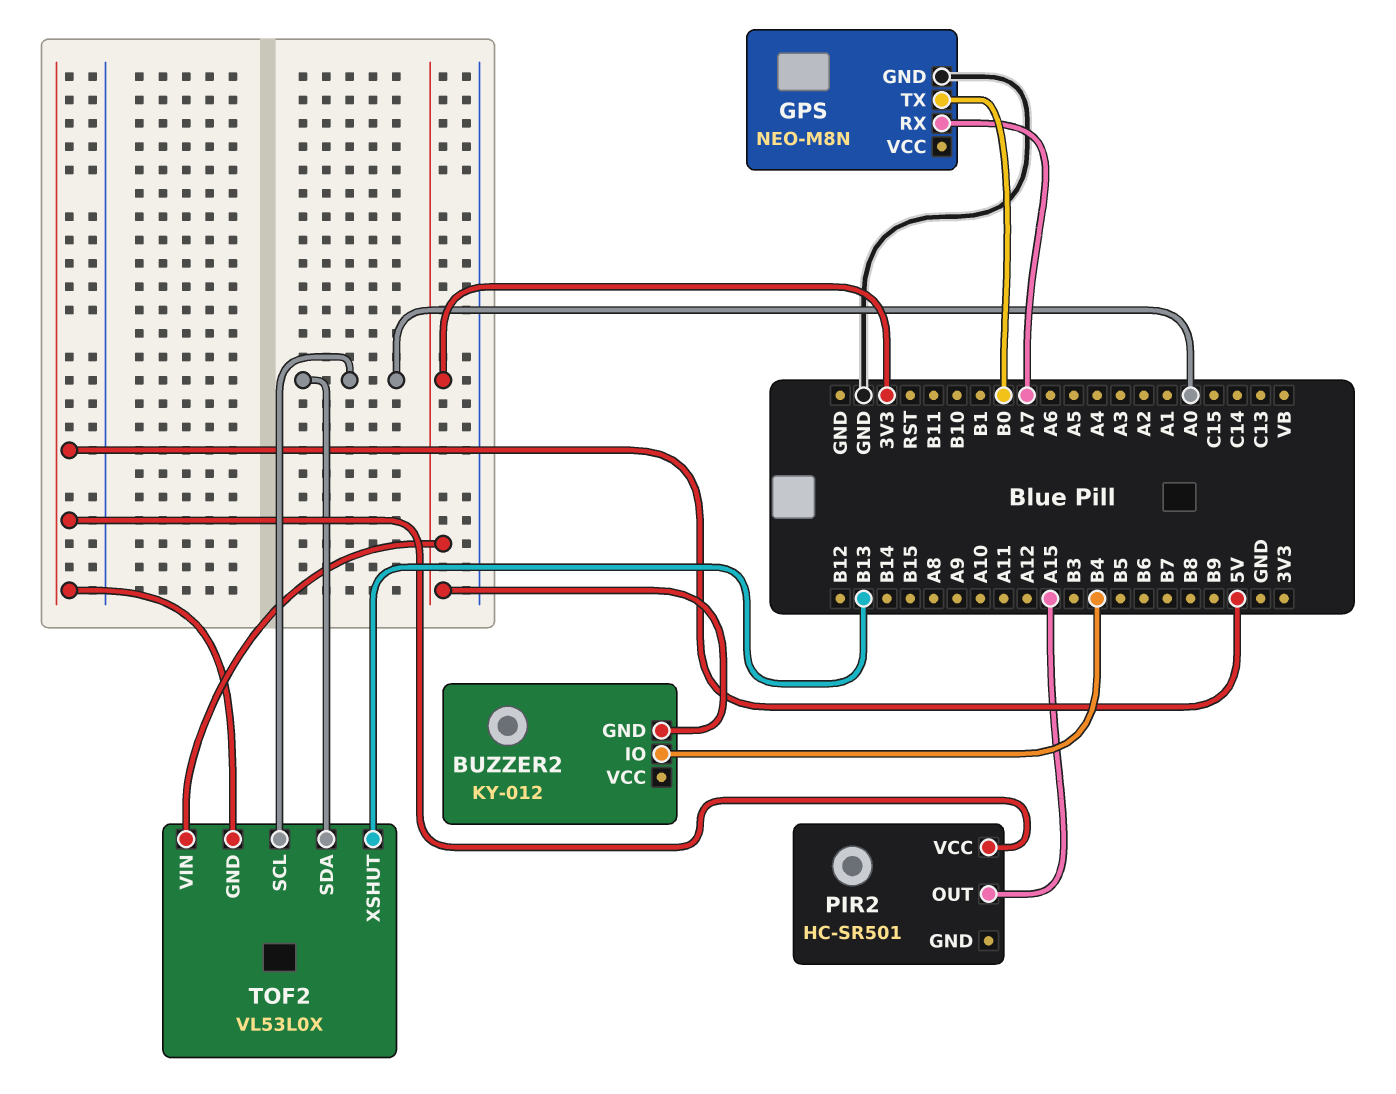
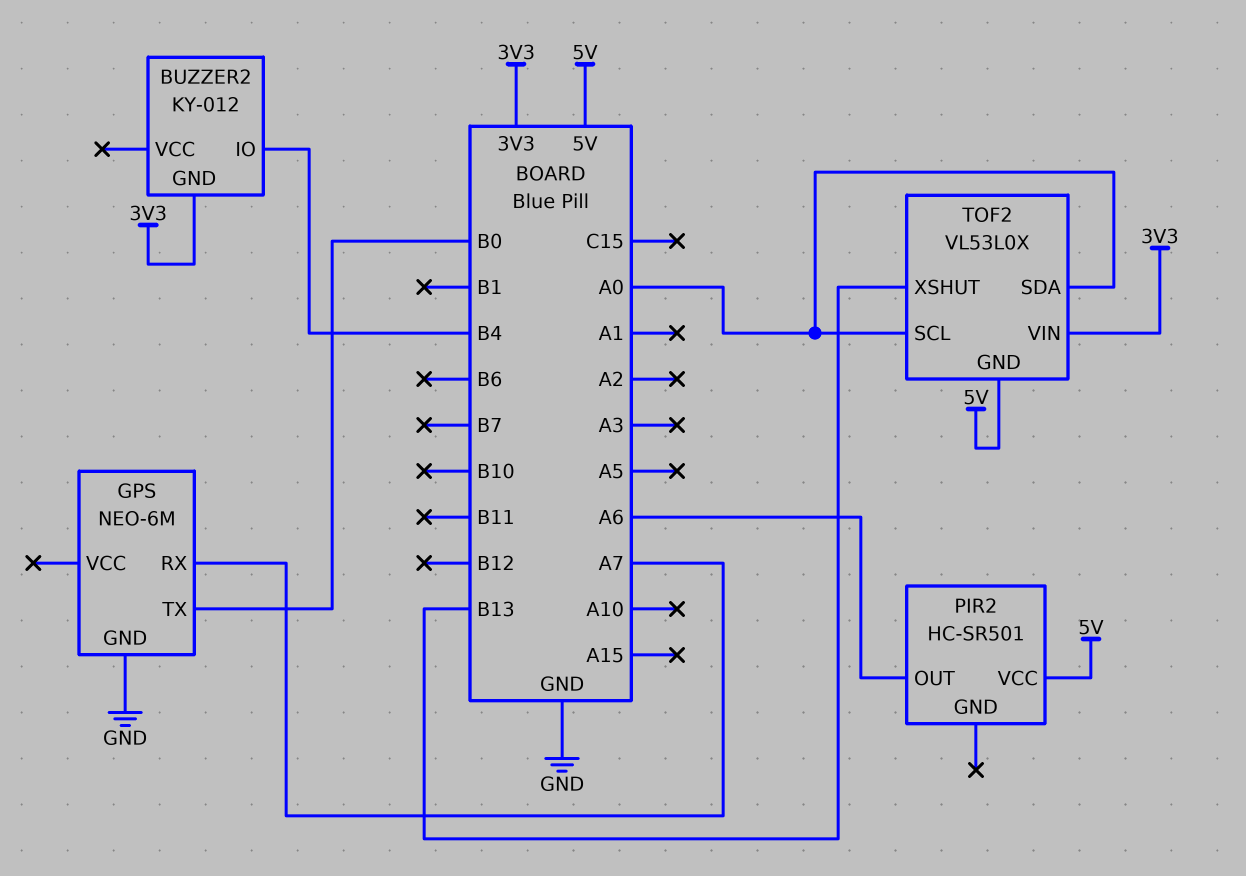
GPS: NEO-M8N -> NEO-6M
PIR2 pin OUT: A15 -> A6

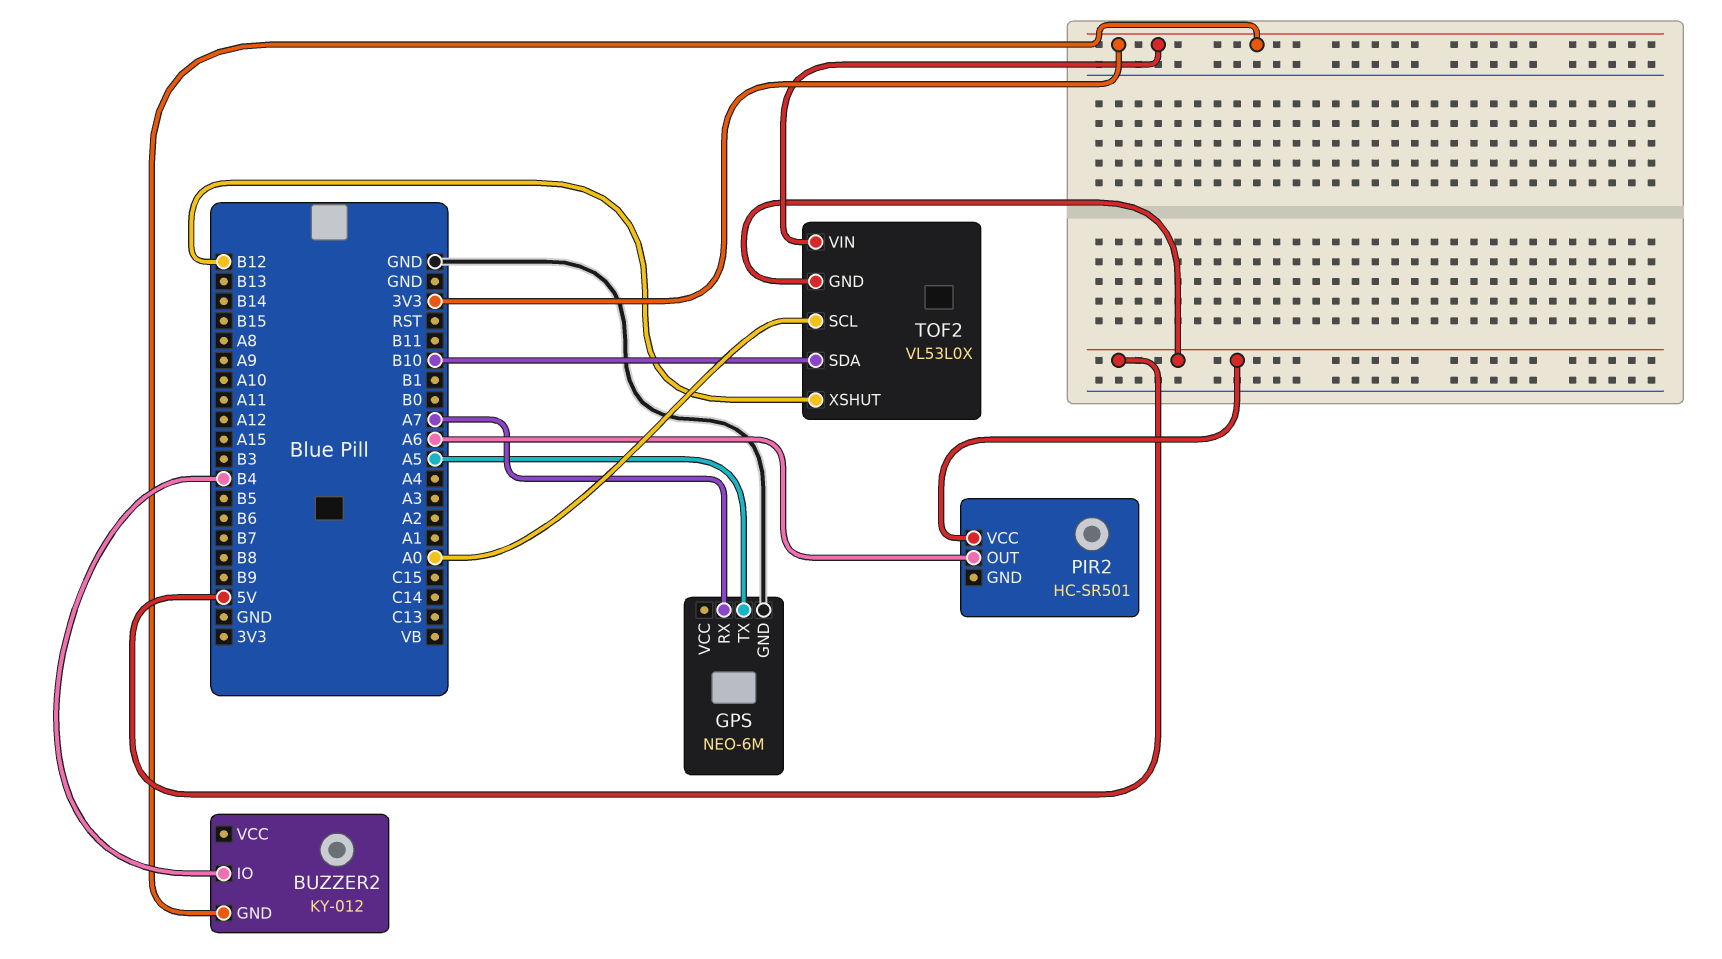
GPS pin TX: B0 -> A5
TOF2 pin SDA: A0 -> B10
TOF2 pin XSHUT: B13 -> B12

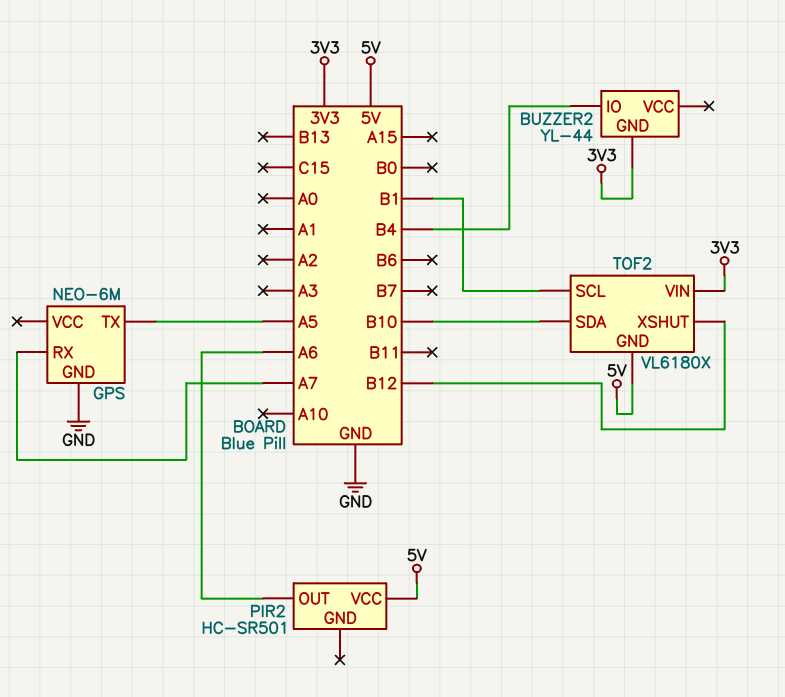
BUZZER2: KY-012 -> YL-44
TOF2: VL53L0X -> VL6180X
TOF2 pin SCL: A0 -> B1

